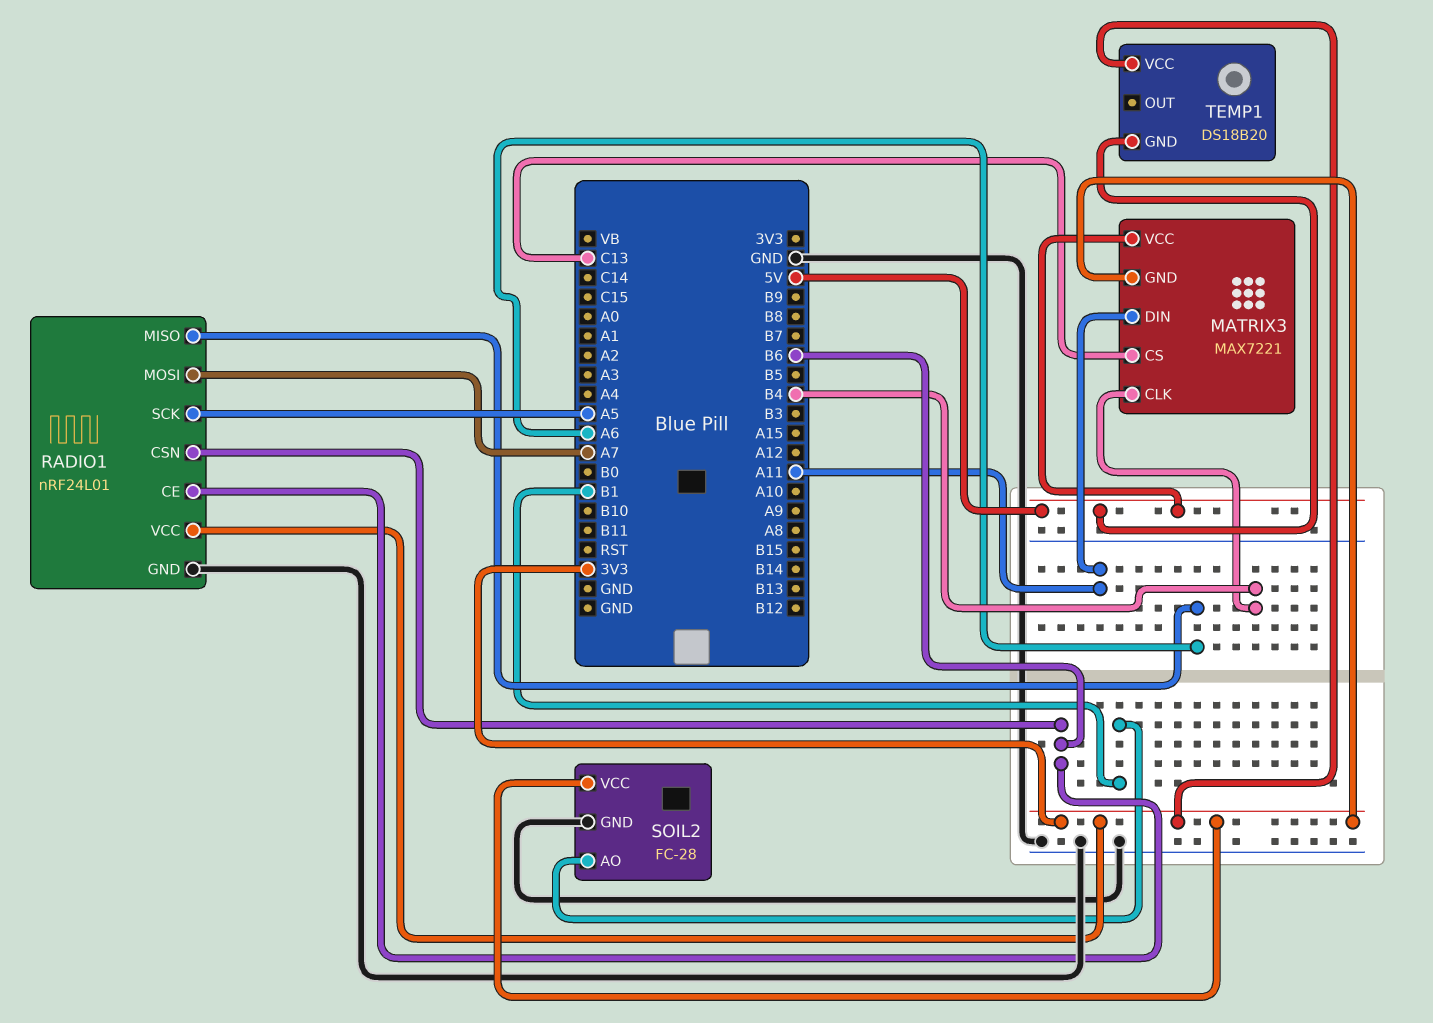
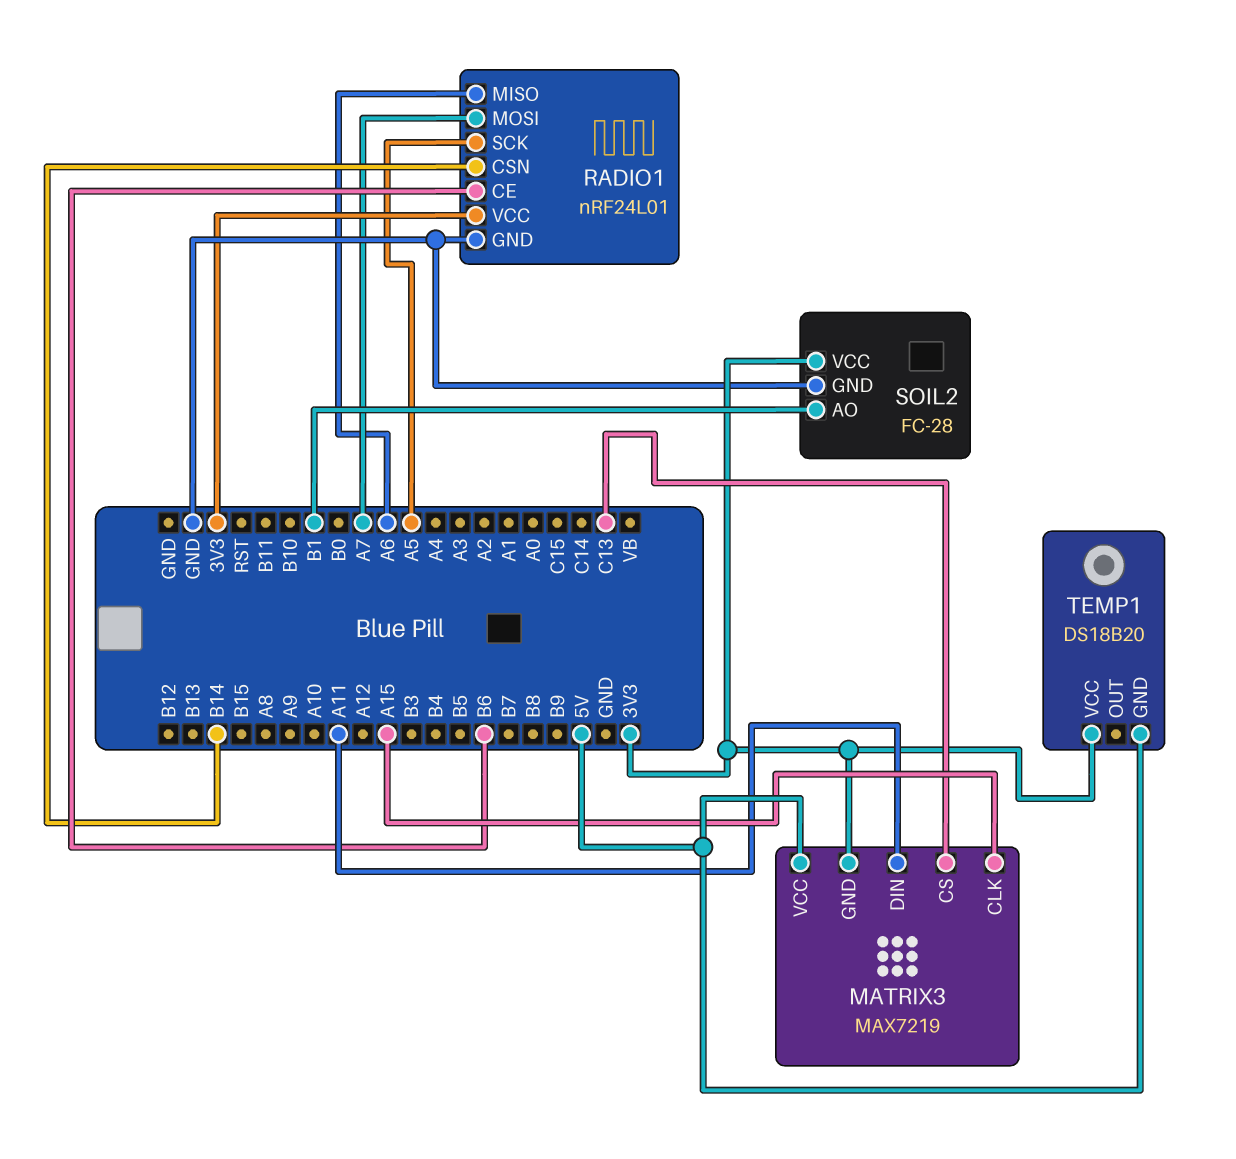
MATRIX3: MAX7221 -> MAX7219
MATRIX3 pin CLK: B4 -> A15
RADIO1 pin CSN: B6 -> B14

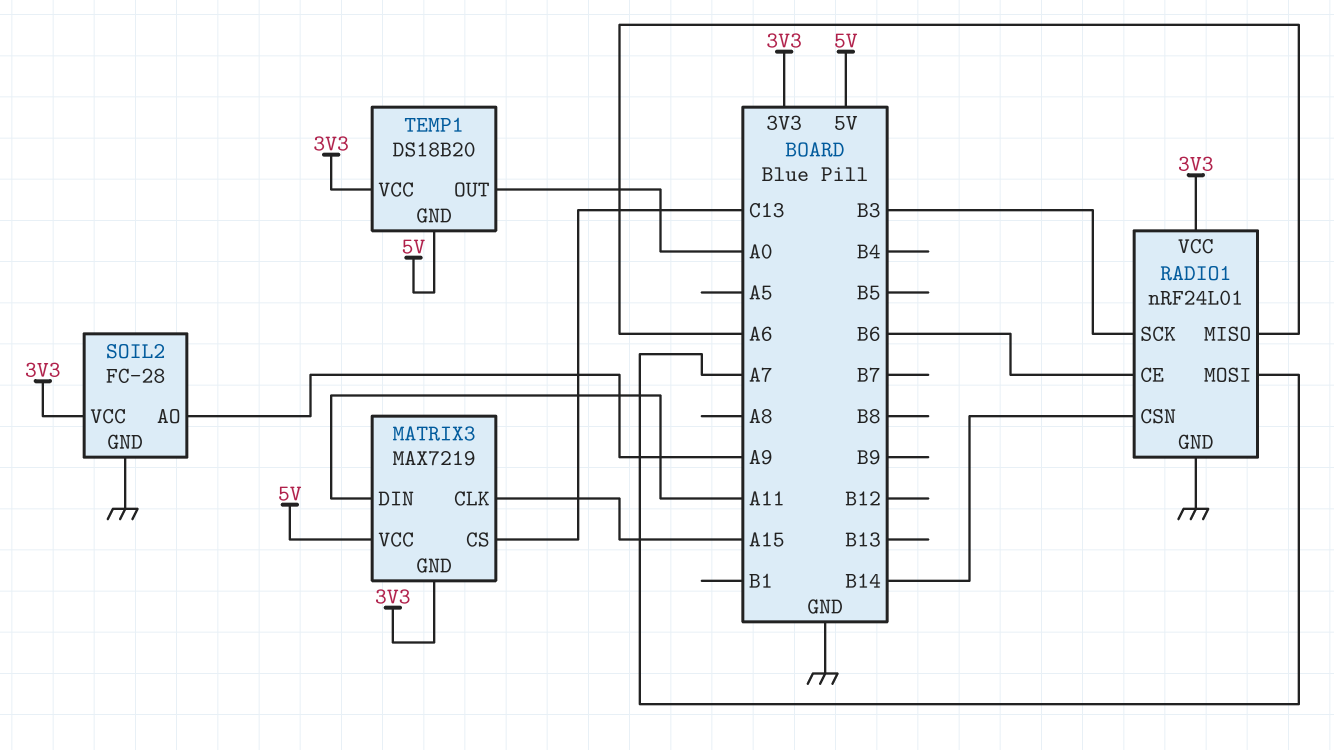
RADIO1 pin SCK: A5 -> B3
SOIL2 pin AO: B1 -> A9
TEMP1 pin OUT: none -> A0

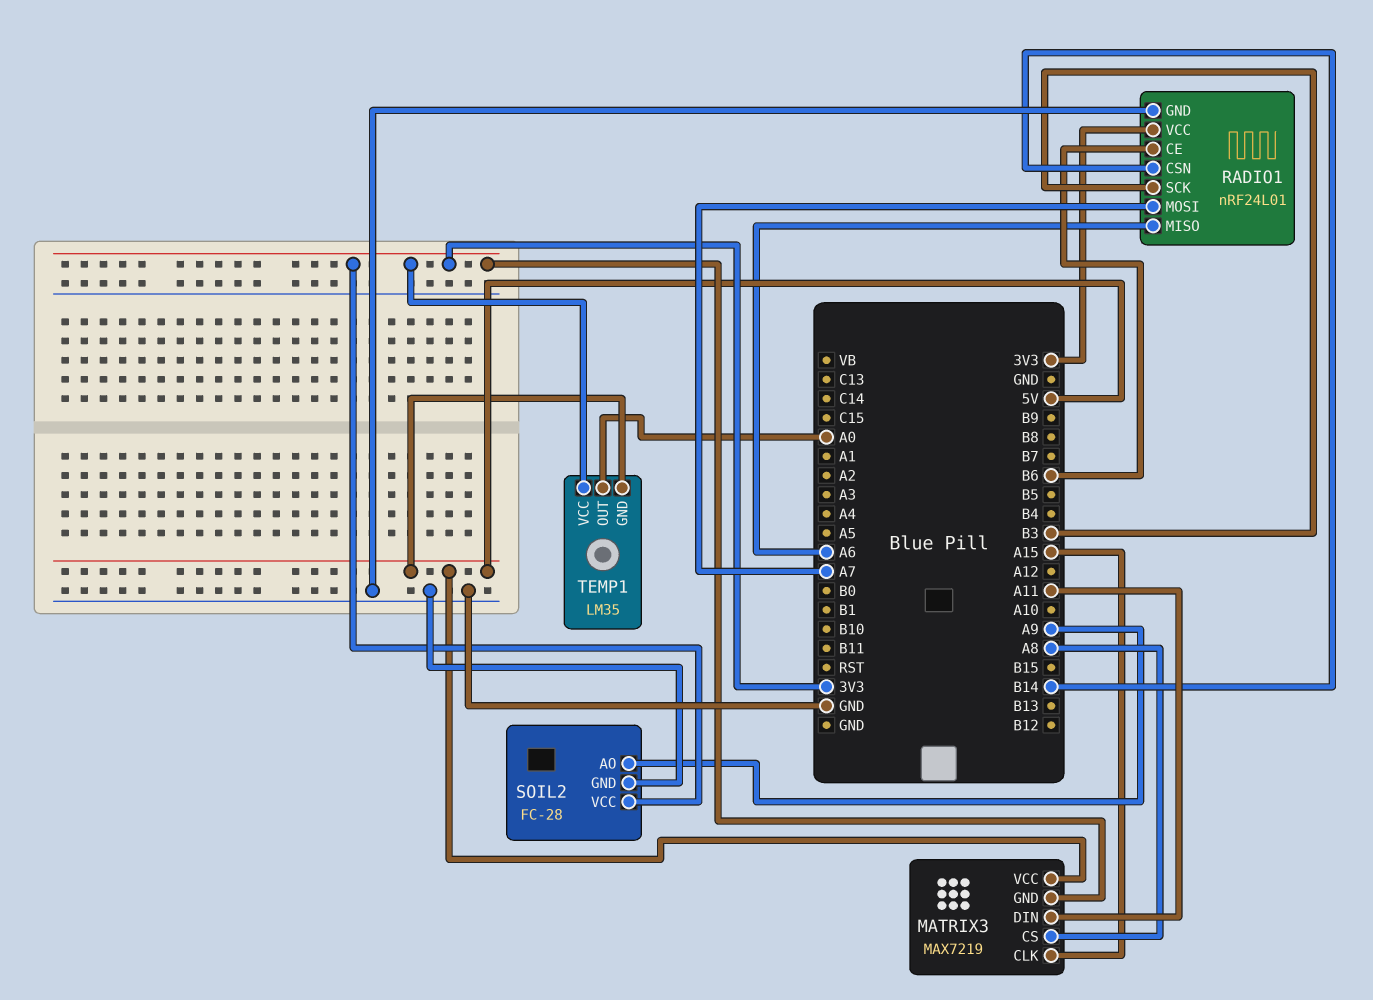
MATRIX3 pin CS: C13 -> A8
TEMP1: DS18B20 -> LM35

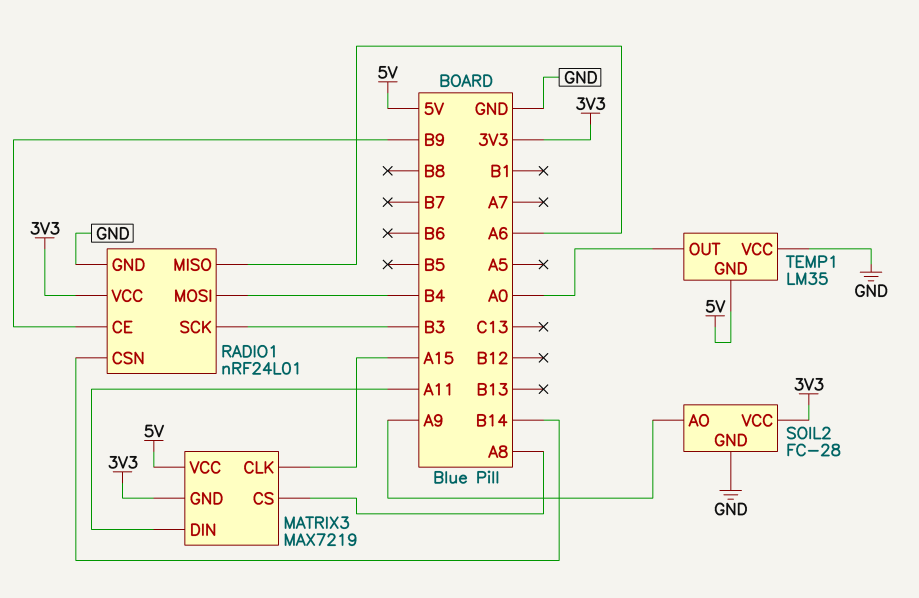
RADIO1 pin CE: B6 -> B9
RADIO1 pin MOSI: A7 -> B4
TEMP1 pin VCC: 3V3 -> GND

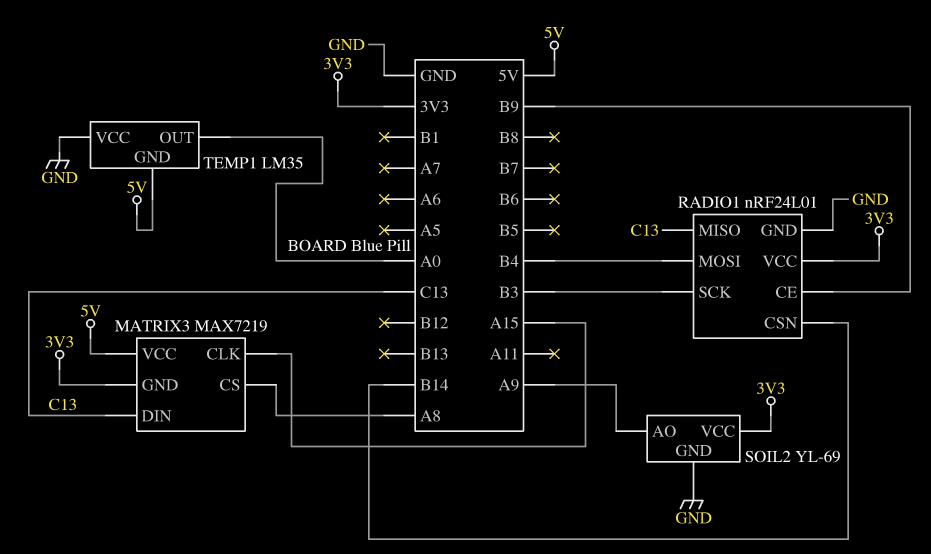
MATRIX3 pin DIN: A11 -> C13
RADIO1 pin MISO: A6 -> C13
SOIL2: FC-28 -> YL-69

